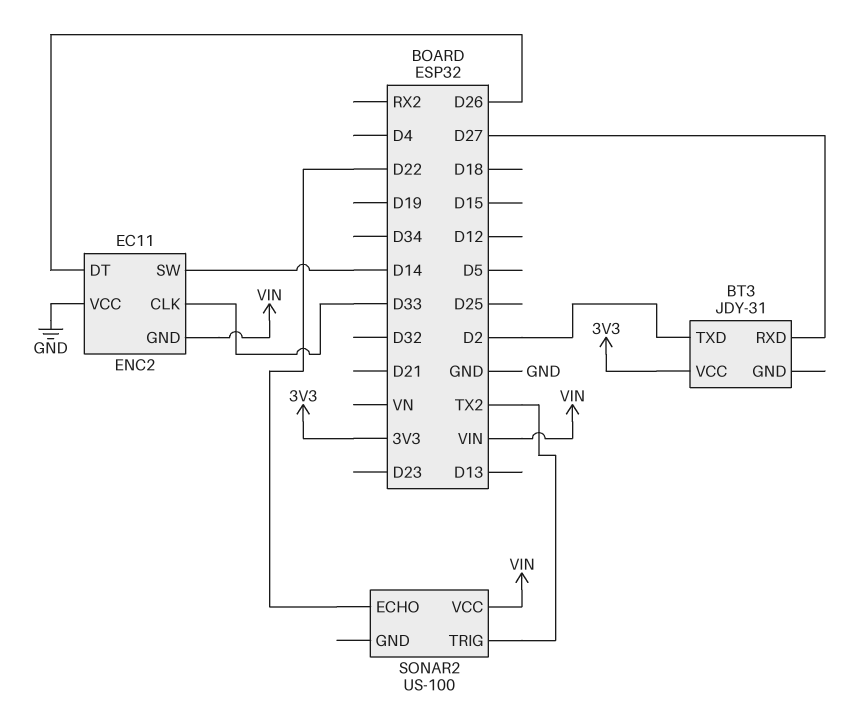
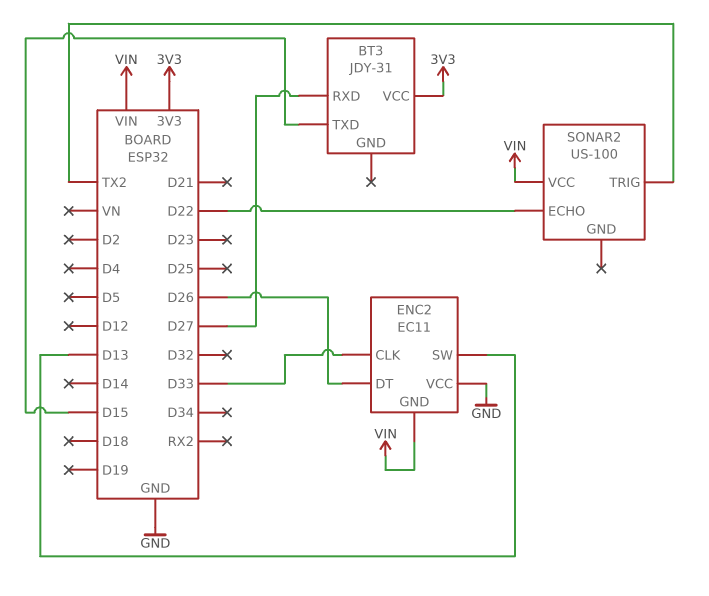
BT3 pin TXD: D2 -> D15
ENC2 pin SW: D14 -> D13

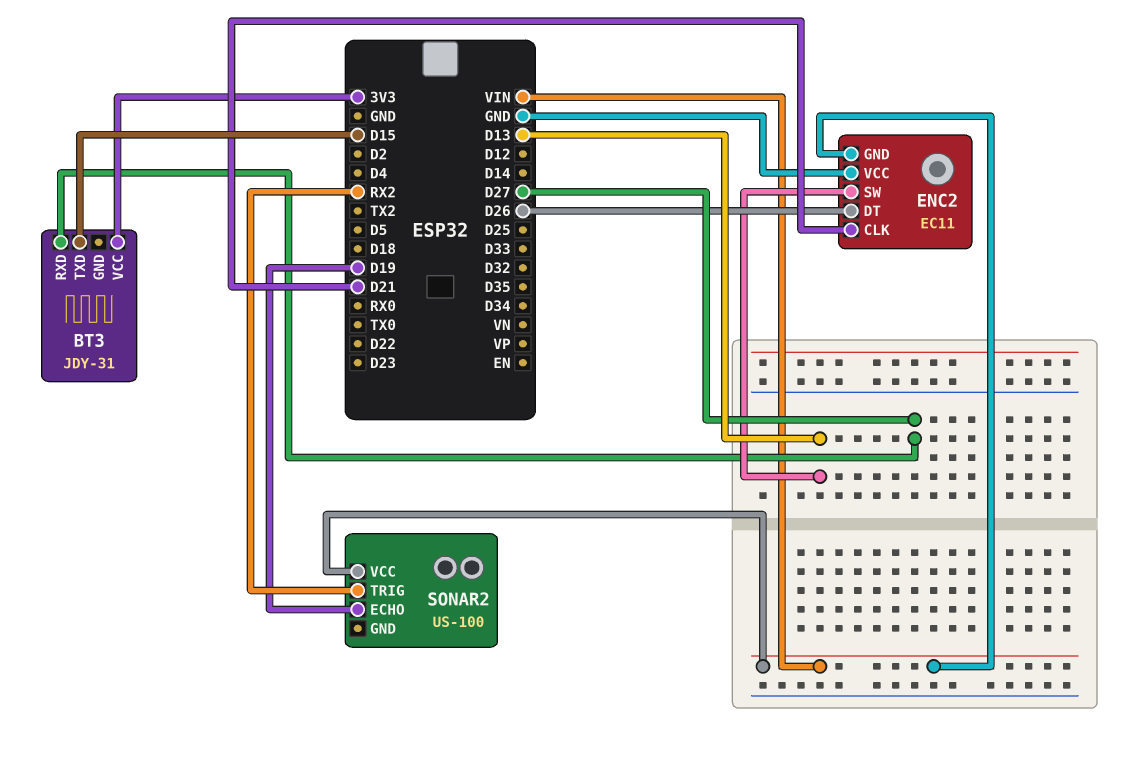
ENC2 pin CLK: D33 -> D21
SONAR2 pin ECHO: D22 -> D19
SONAR2 pin TRIG: TX2 -> RX2

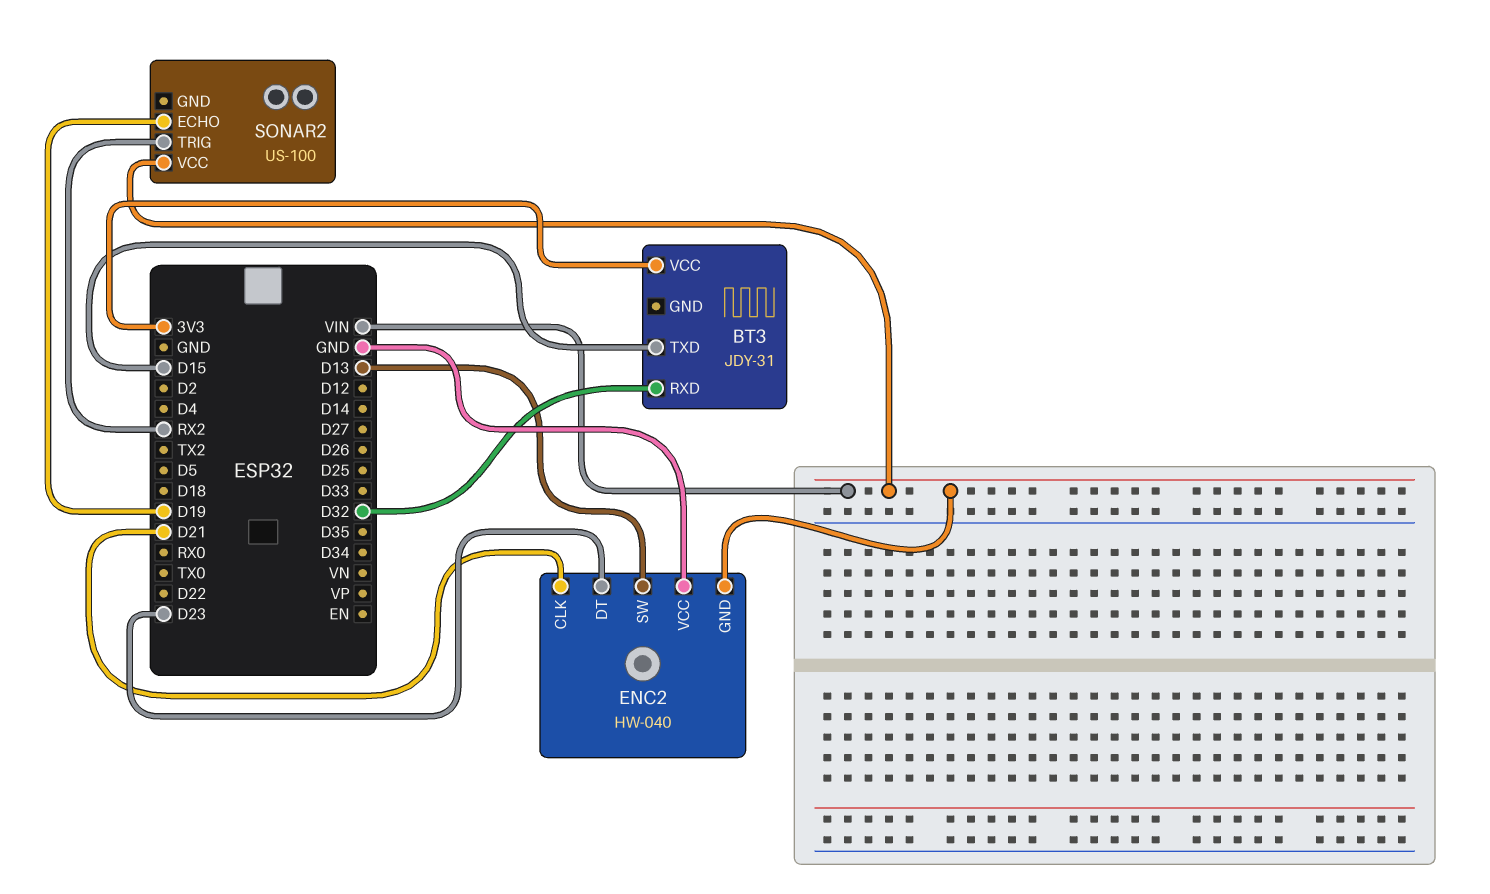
BT3 pin RXD: D27 -> D32
ENC2: EC11 -> HW-040
ENC2 pin DT: D26 -> D23

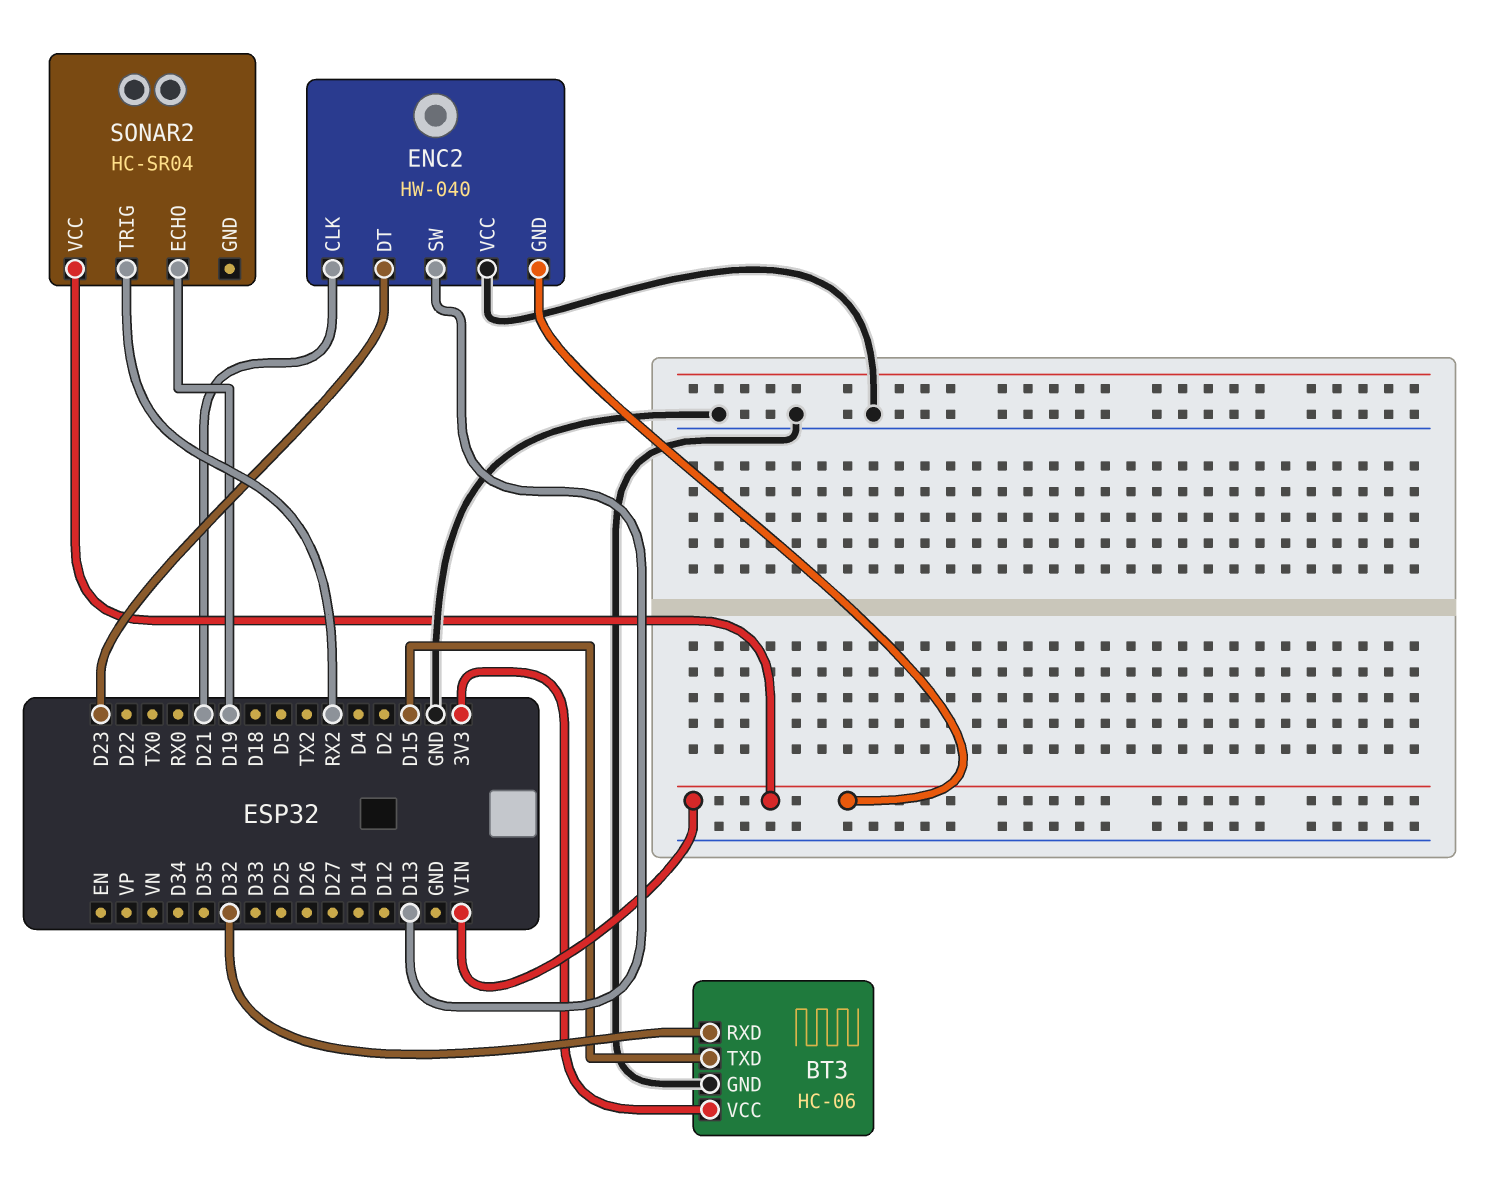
BT3: JDY-31 -> HC-06
BT3 pin GND: none -> GND
SONAR2: US-100 -> HC-SR04

